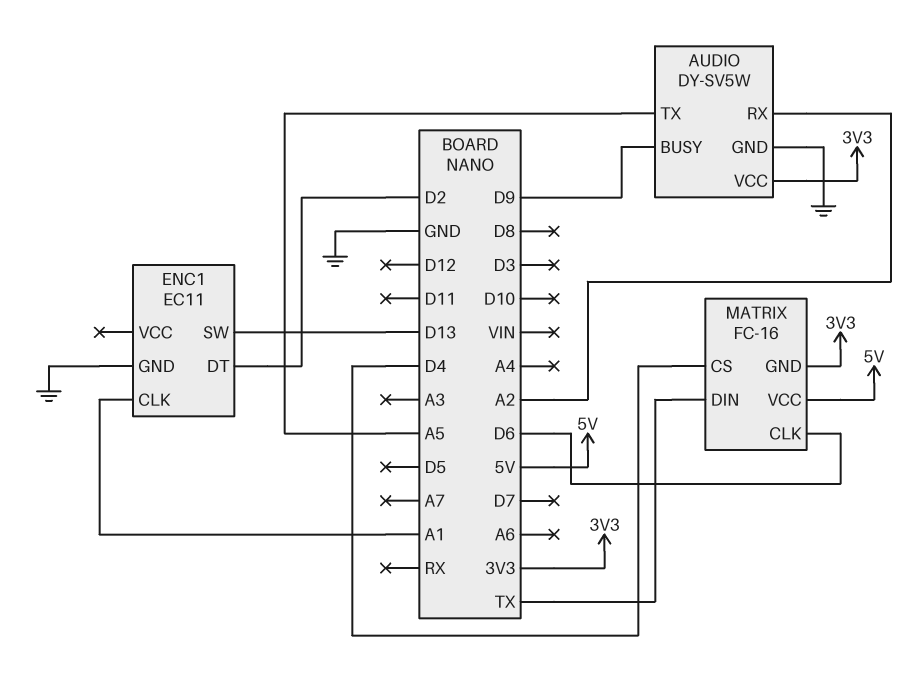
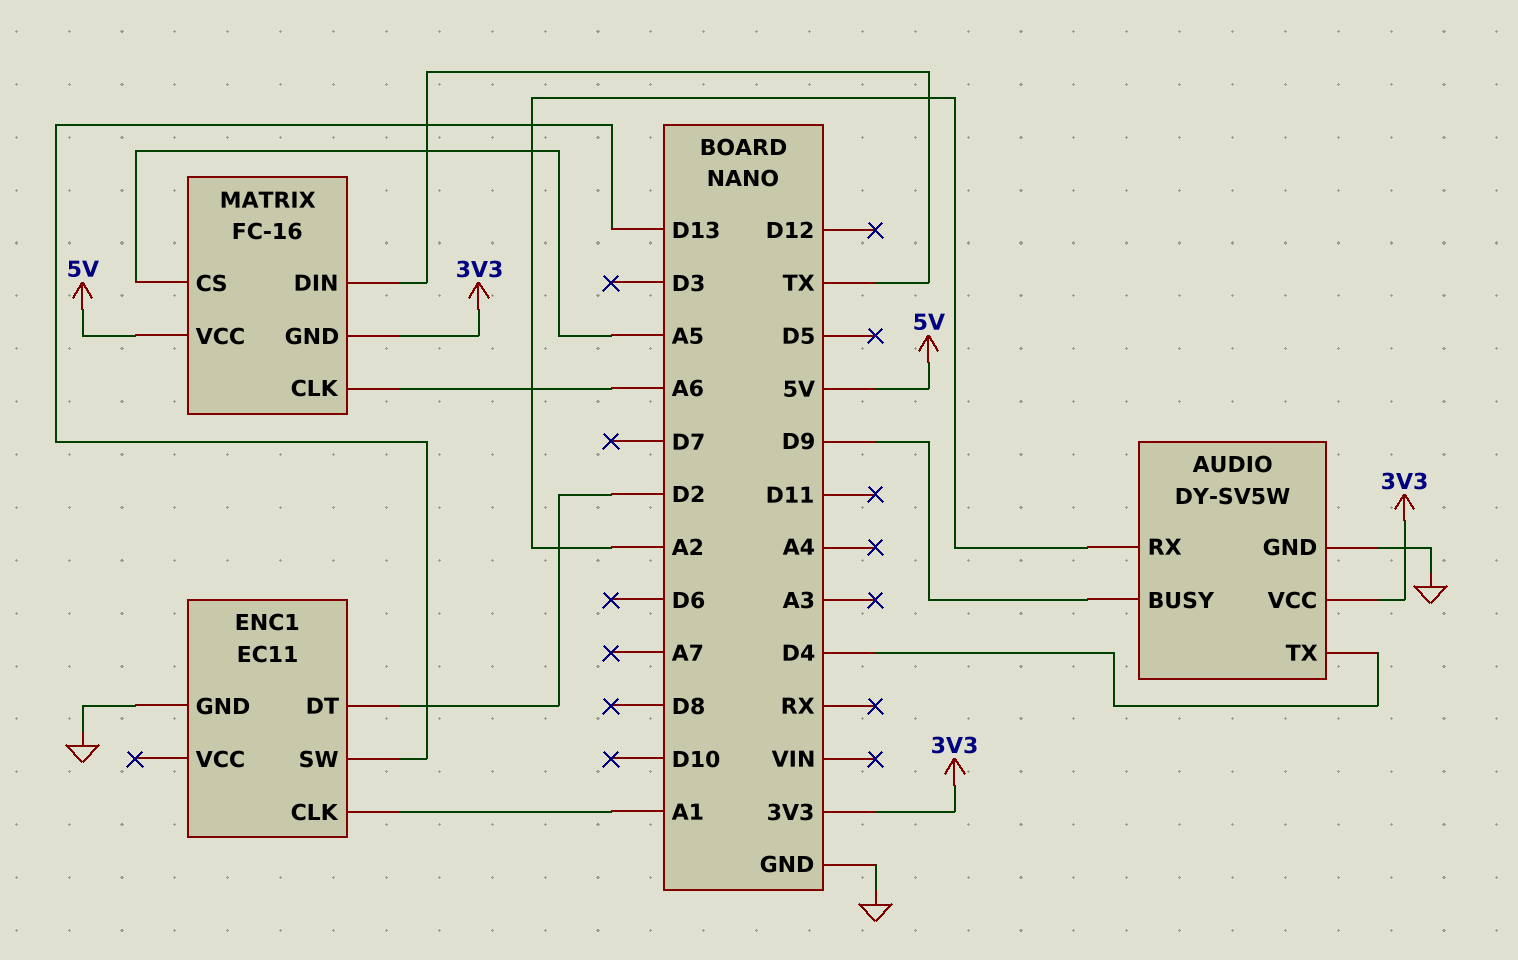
AUDIO pin TX: A5 -> D4
MATRIX pin CLK: D6 -> A6
MATRIX pin CS: D4 -> A5

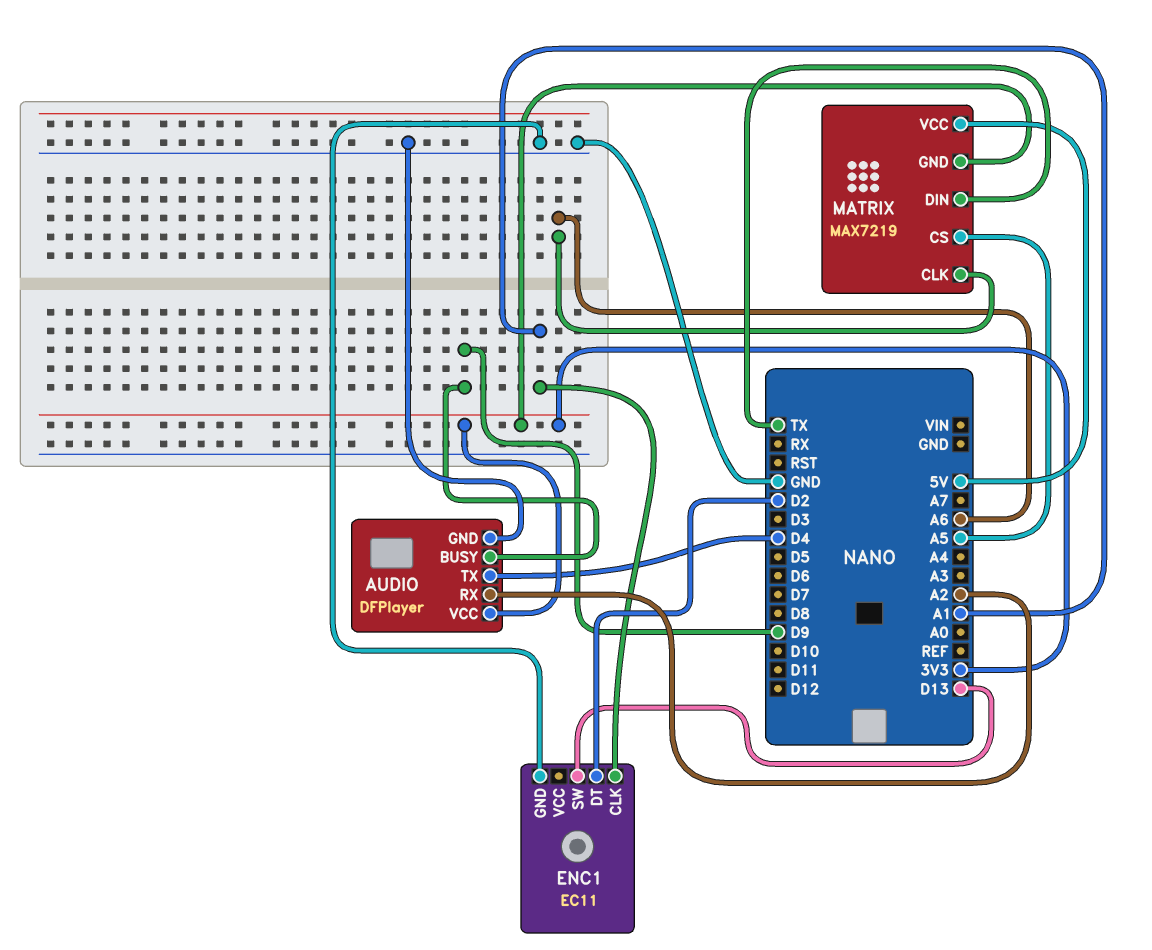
AUDIO: DY-SV5W -> DFPlayer
MATRIX: FC-16 -> MAX7219

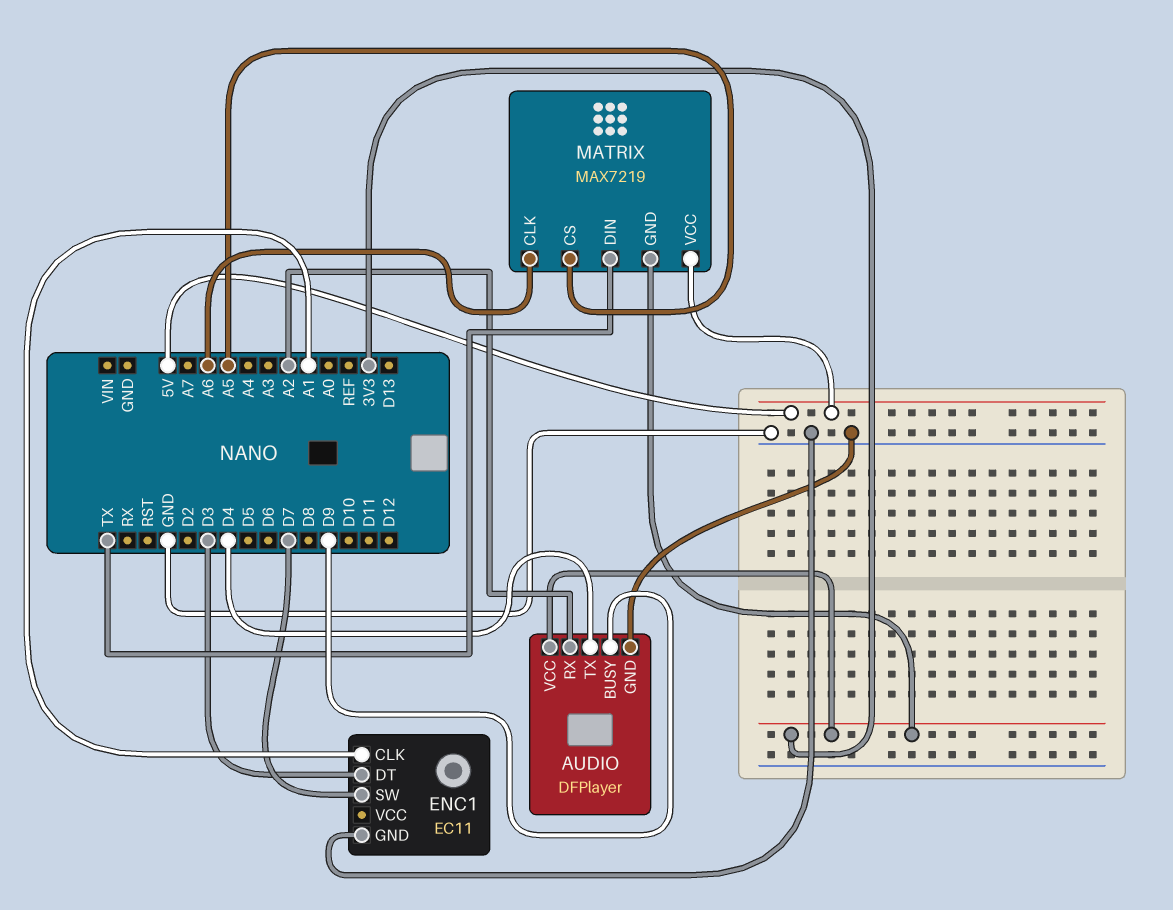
ENC1 pin DT: D2 -> D3
ENC1 pin SW: D13 -> D7

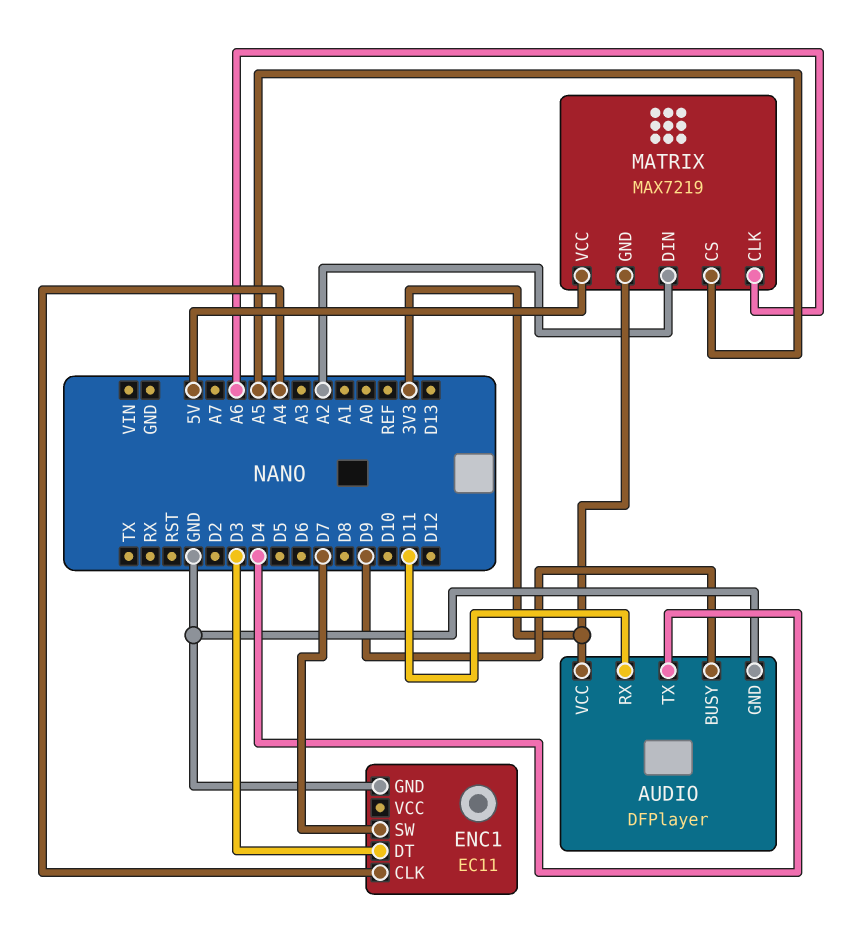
AUDIO pin RX: A2 -> D11
ENC1 pin CLK: A1 -> A4
MATRIX pin DIN: TX -> A2

